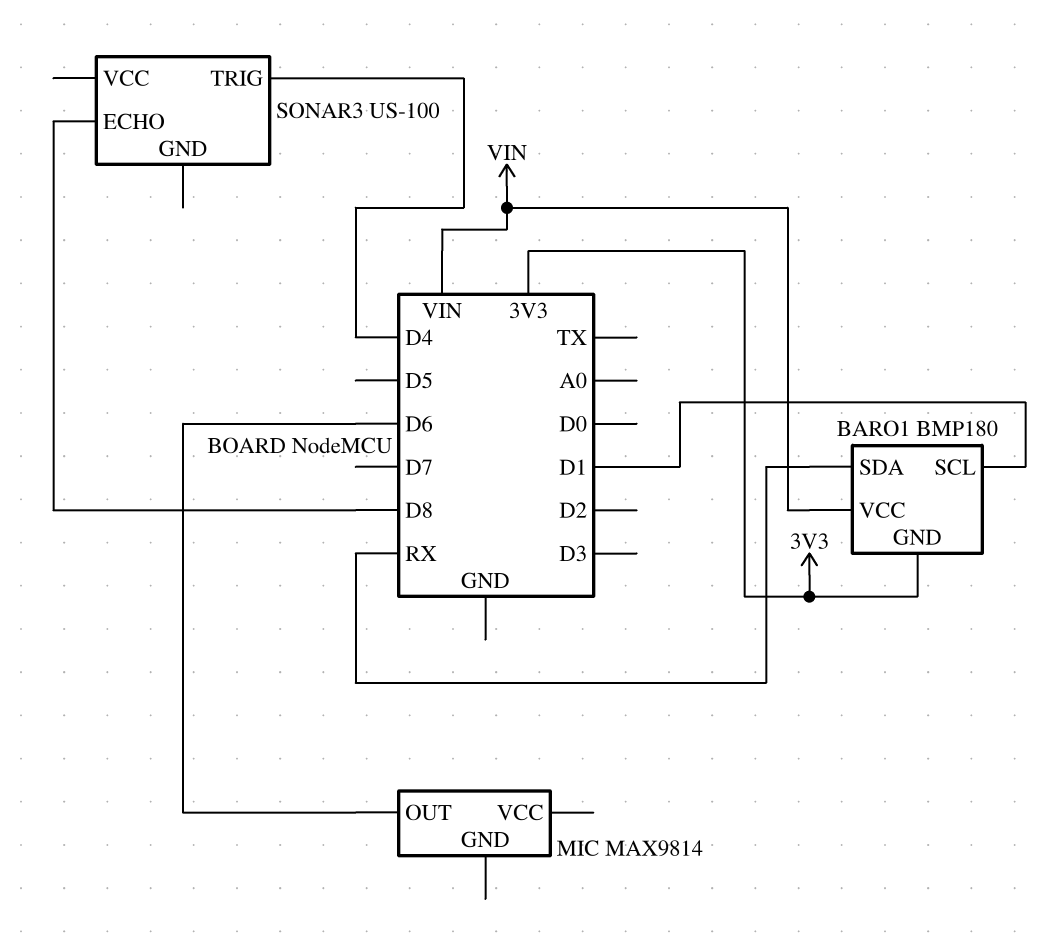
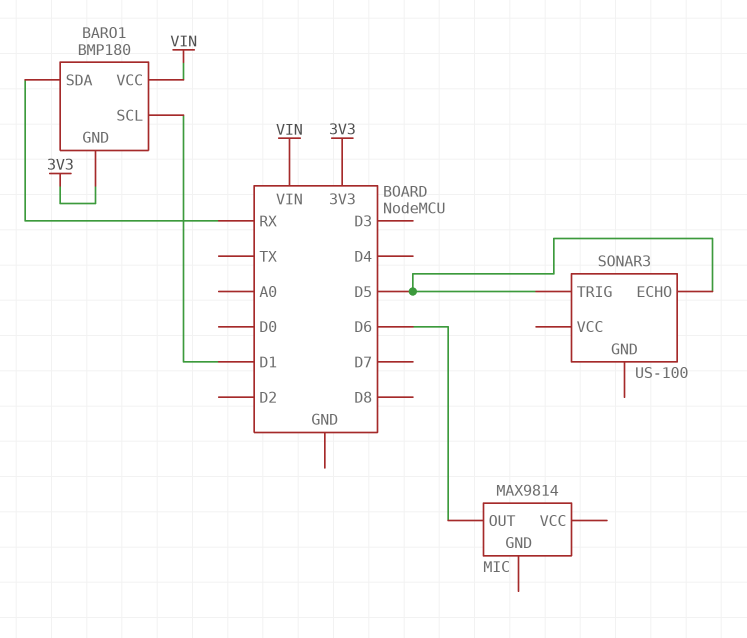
SONAR3 pin ECHO: D8 -> D5
SONAR3 pin TRIG: D4 -> D5

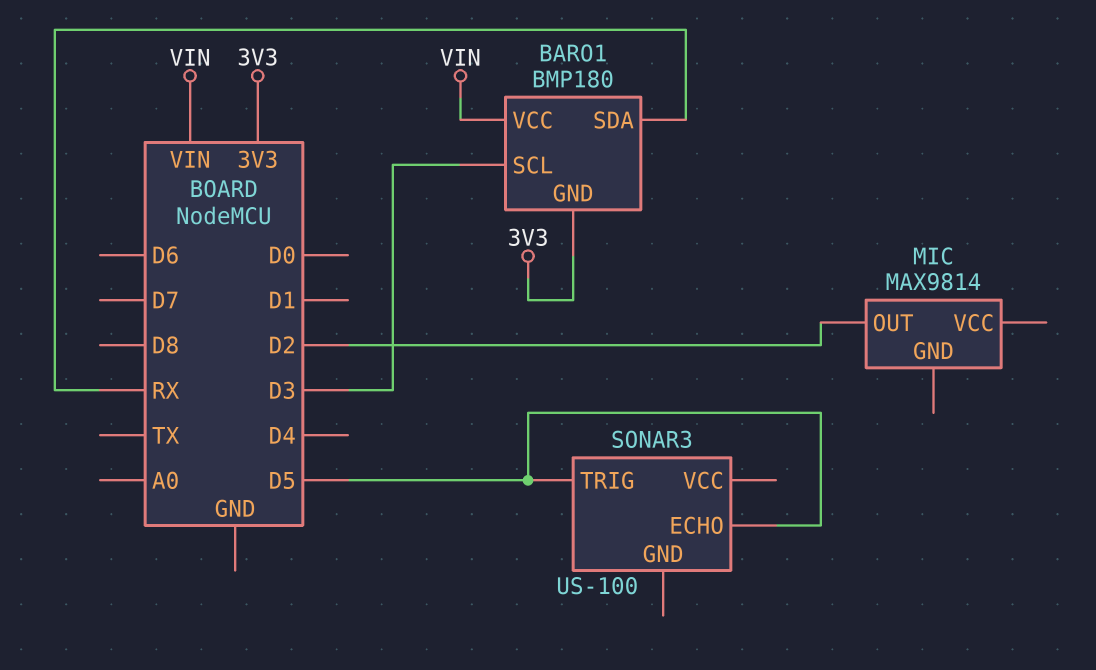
BARO1 pin SCL: D1 -> D3
MIC pin OUT: D6 -> D2

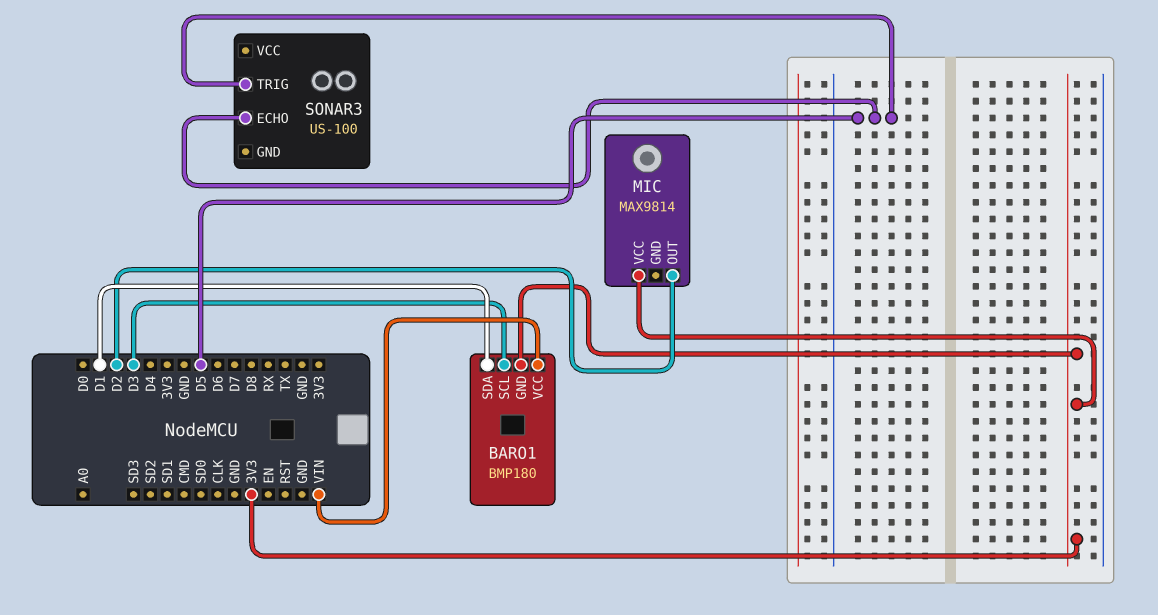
BARO1 pin SDA: RX -> D1
MIC pin VCC: none -> 3V3

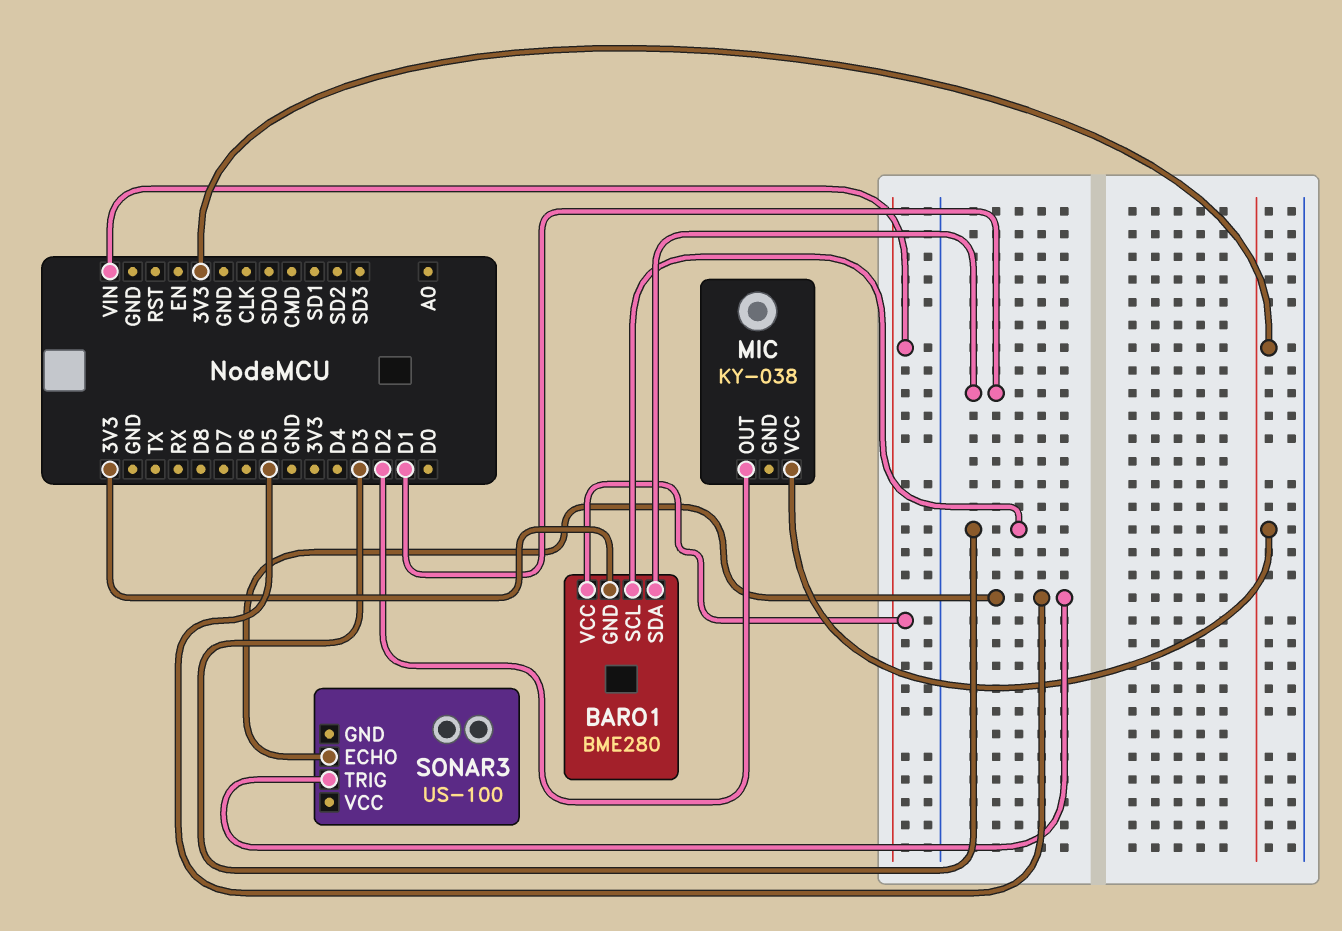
BARO1: BMP180 -> BME280
MIC: MAX9814 -> KY-038

